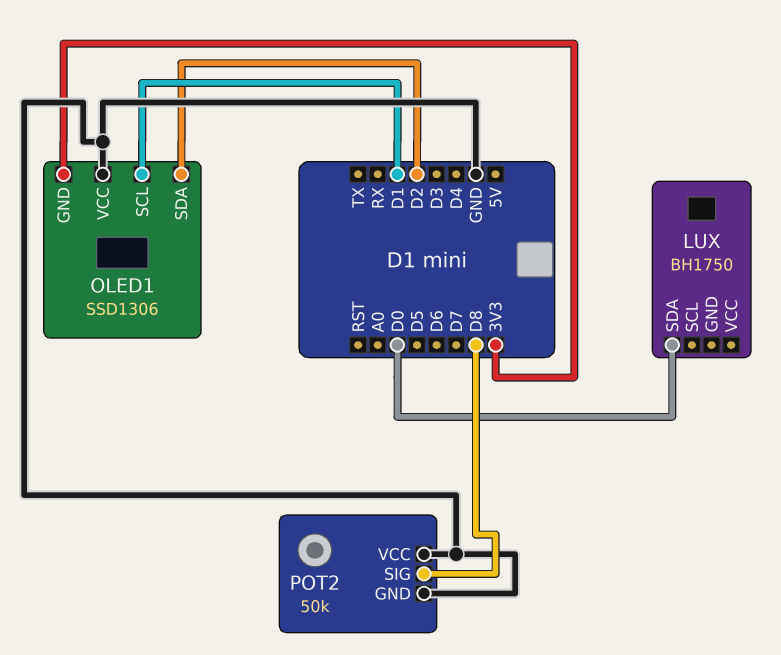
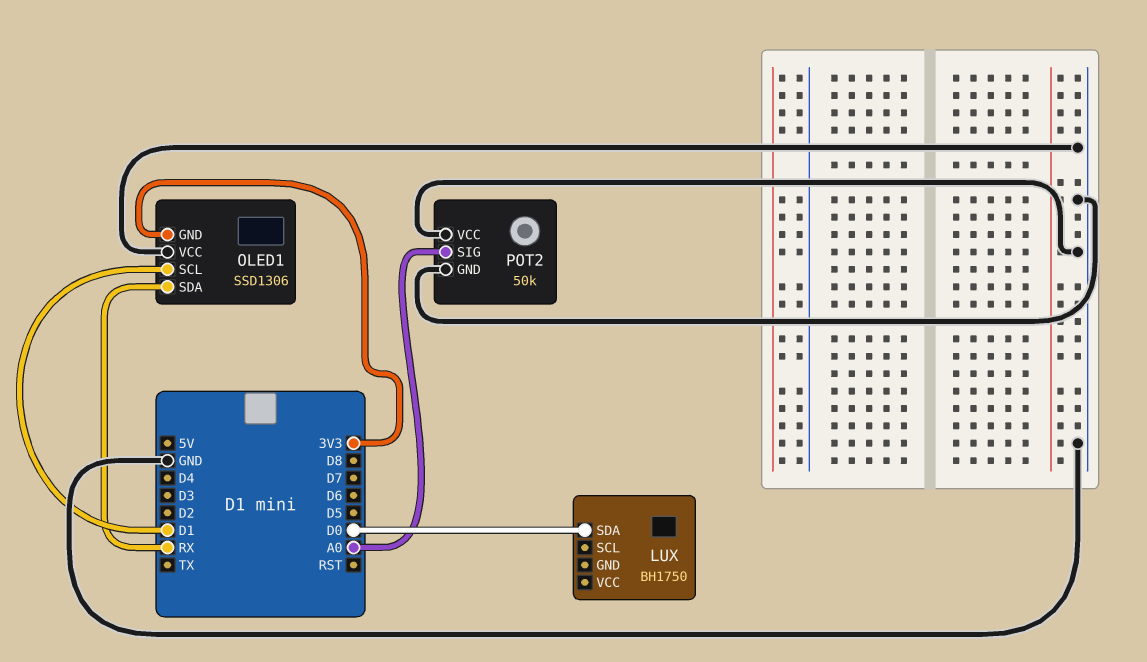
OLED1 pin SDA: D2 -> RX
POT2 pin SIG: D8 -> A0

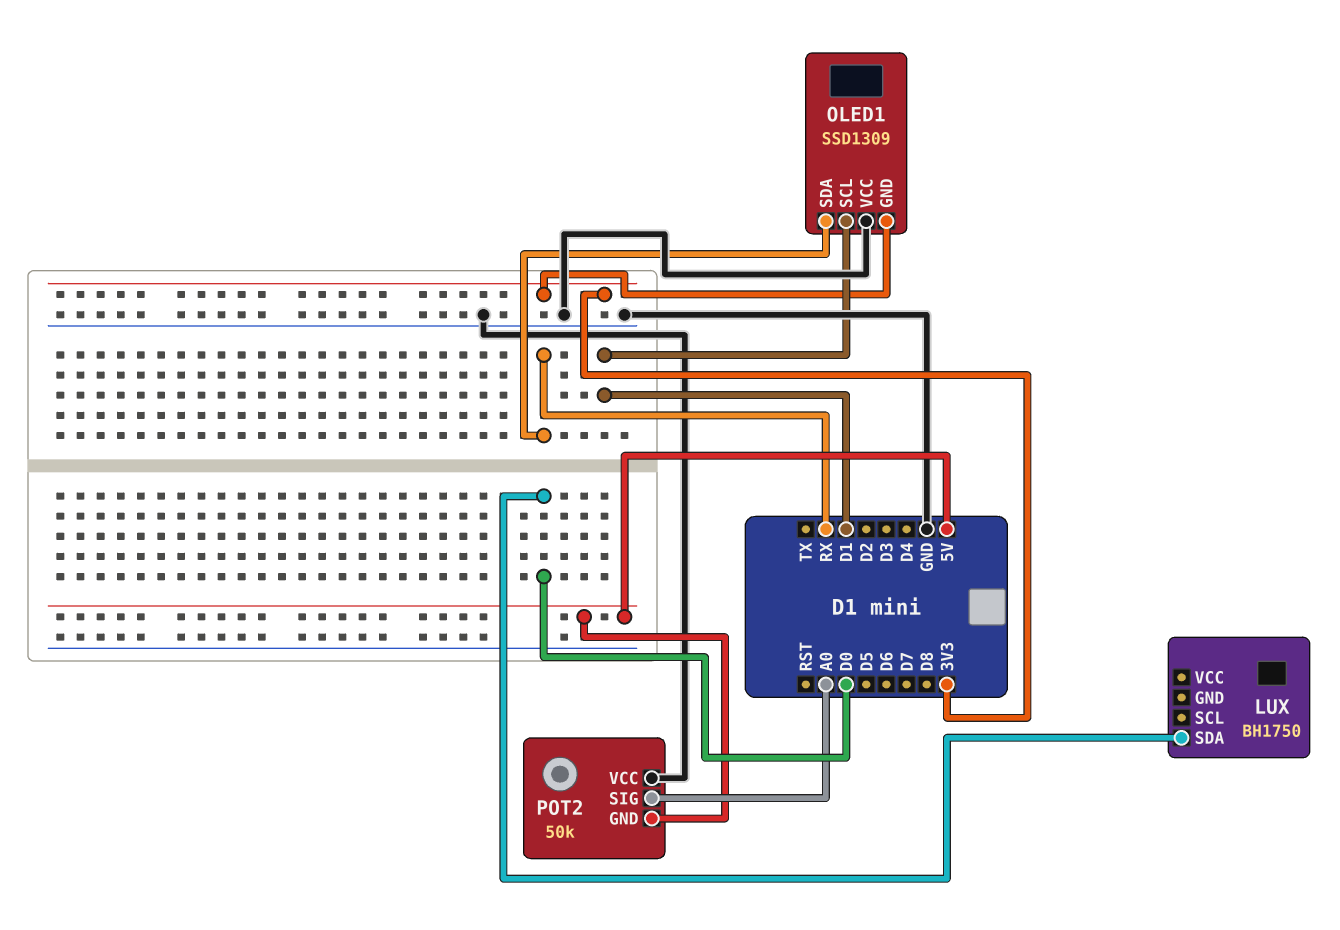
OLED1: SSD1306 -> SSD1309
POT2 pin GND: GND -> 5V

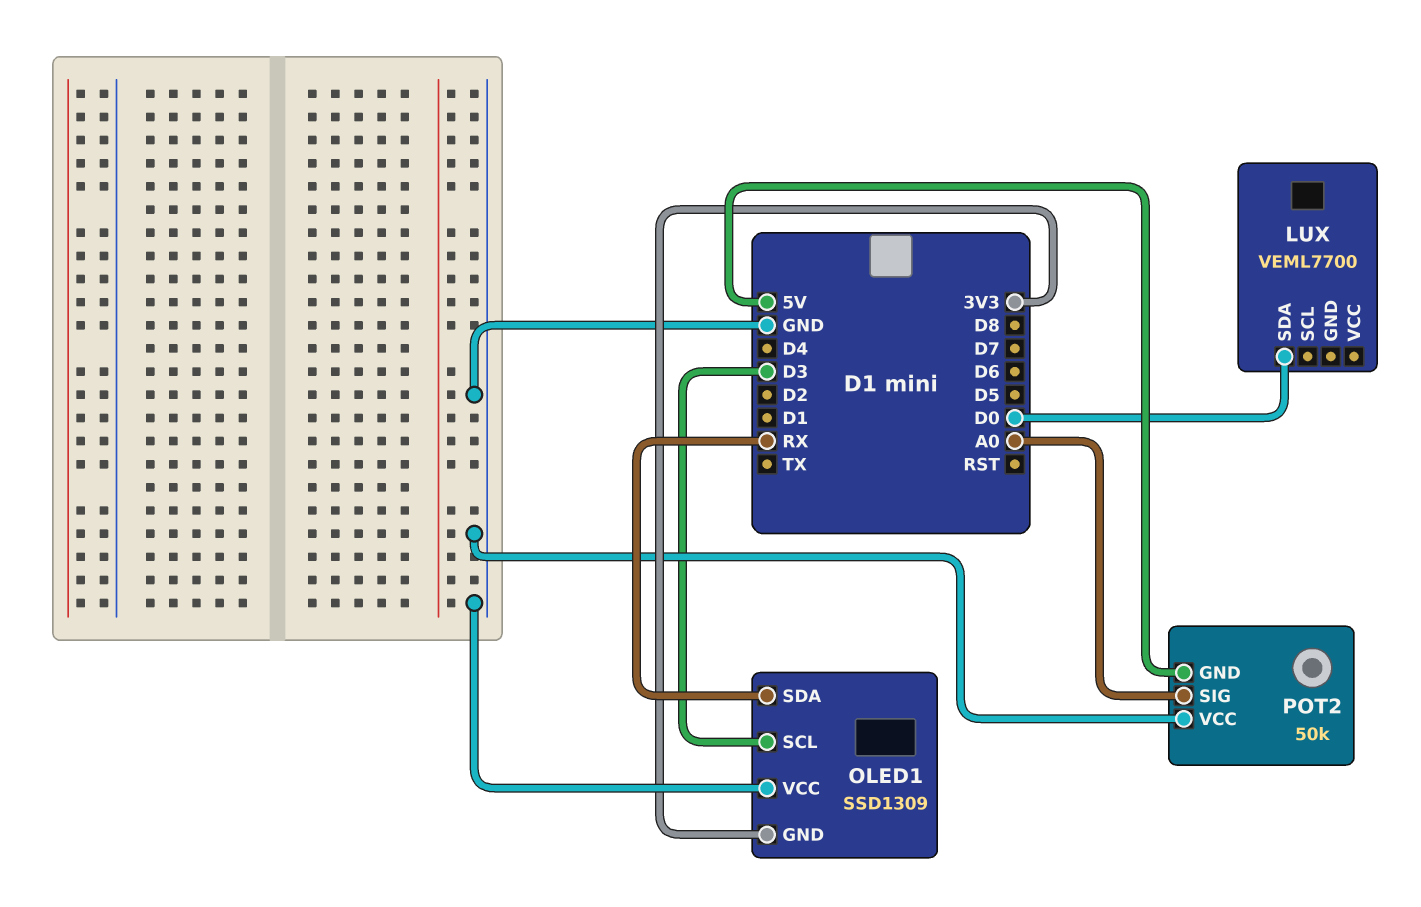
LUX: BH1750 -> VEML7700
OLED1 pin SCL: D1 -> D3

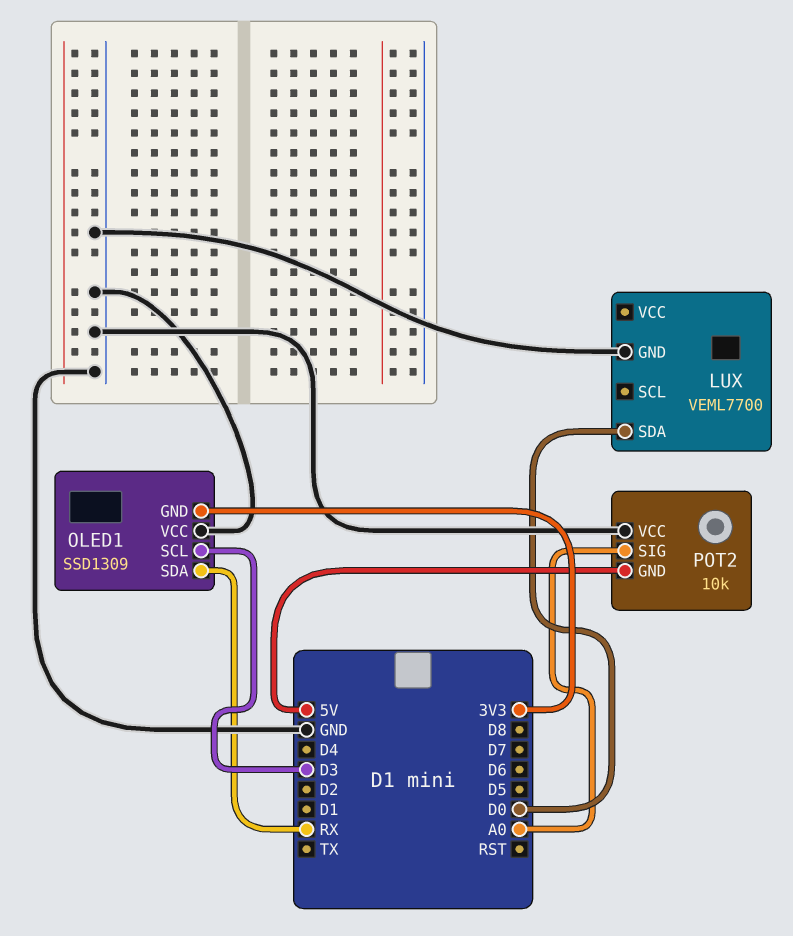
LUX pin GND: none -> GND
POT2: 50k -> 10k

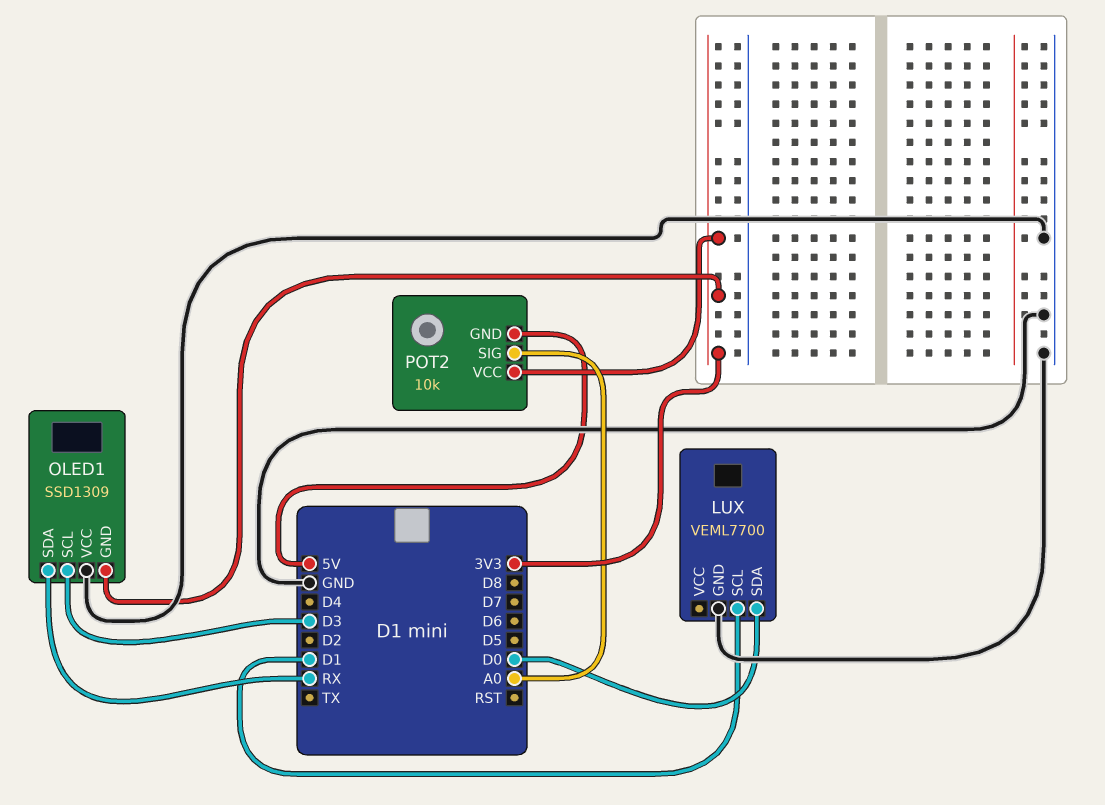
LUX pin SCL: none -> D1
POT2 pin VCC: GND -> 3V3

